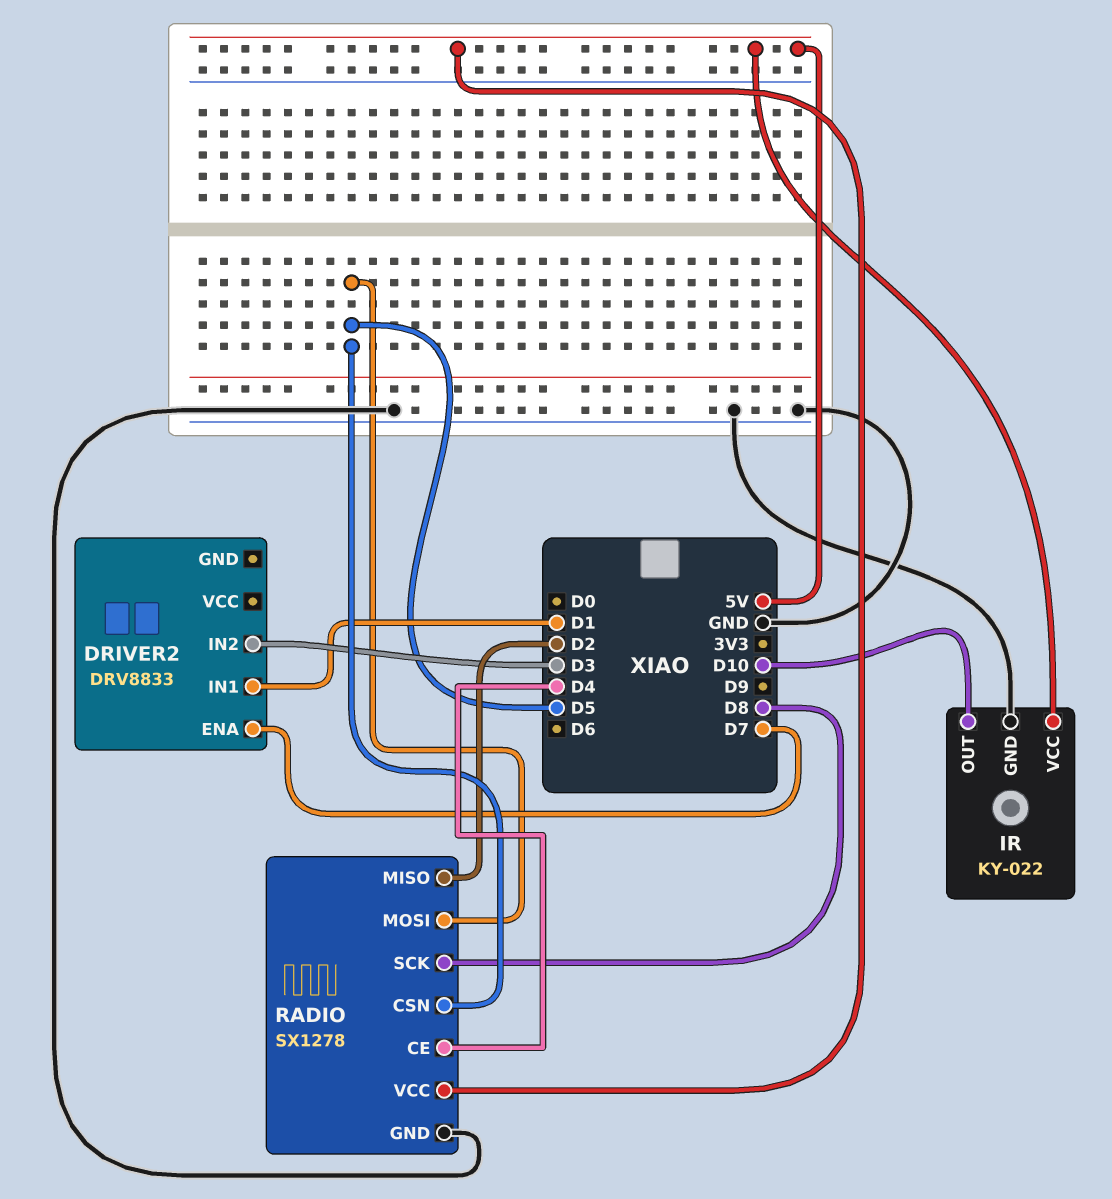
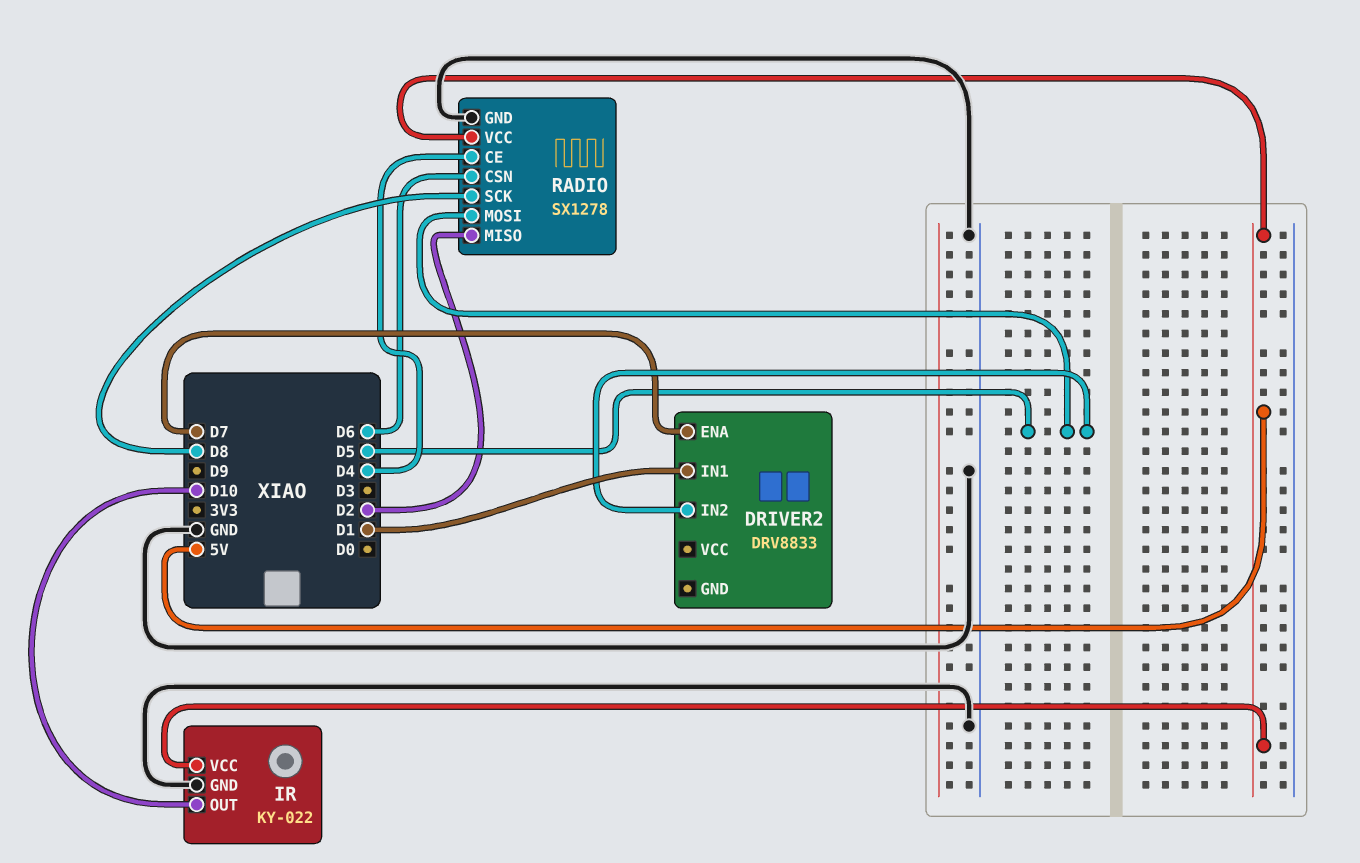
DRIVER2 pin IN2: D3 -> D5
RADIO pin CSN: D5 -> D6

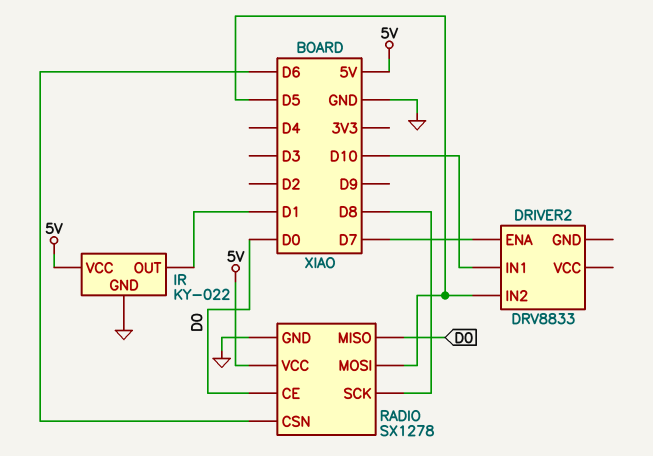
DRIVER2 pin IN1: D1 -> D10
IR pin OUT: D10 -> D1
RADIO pin CE: D4 -> D0
RADIO pin MISO: D2 -> D0

